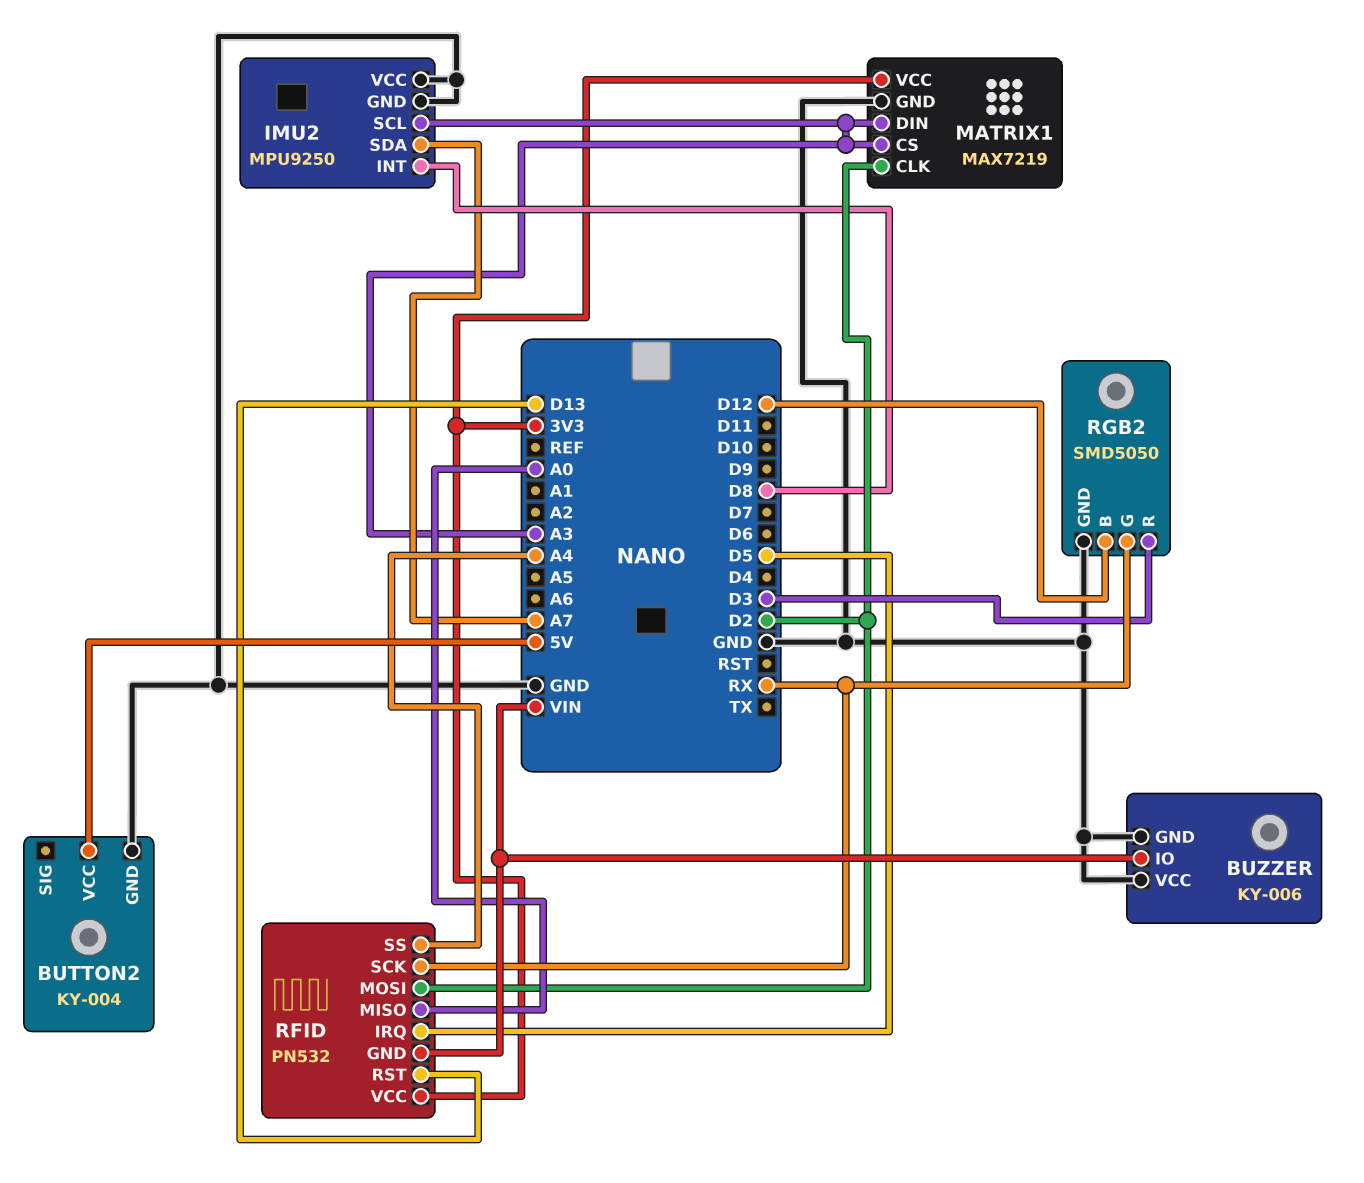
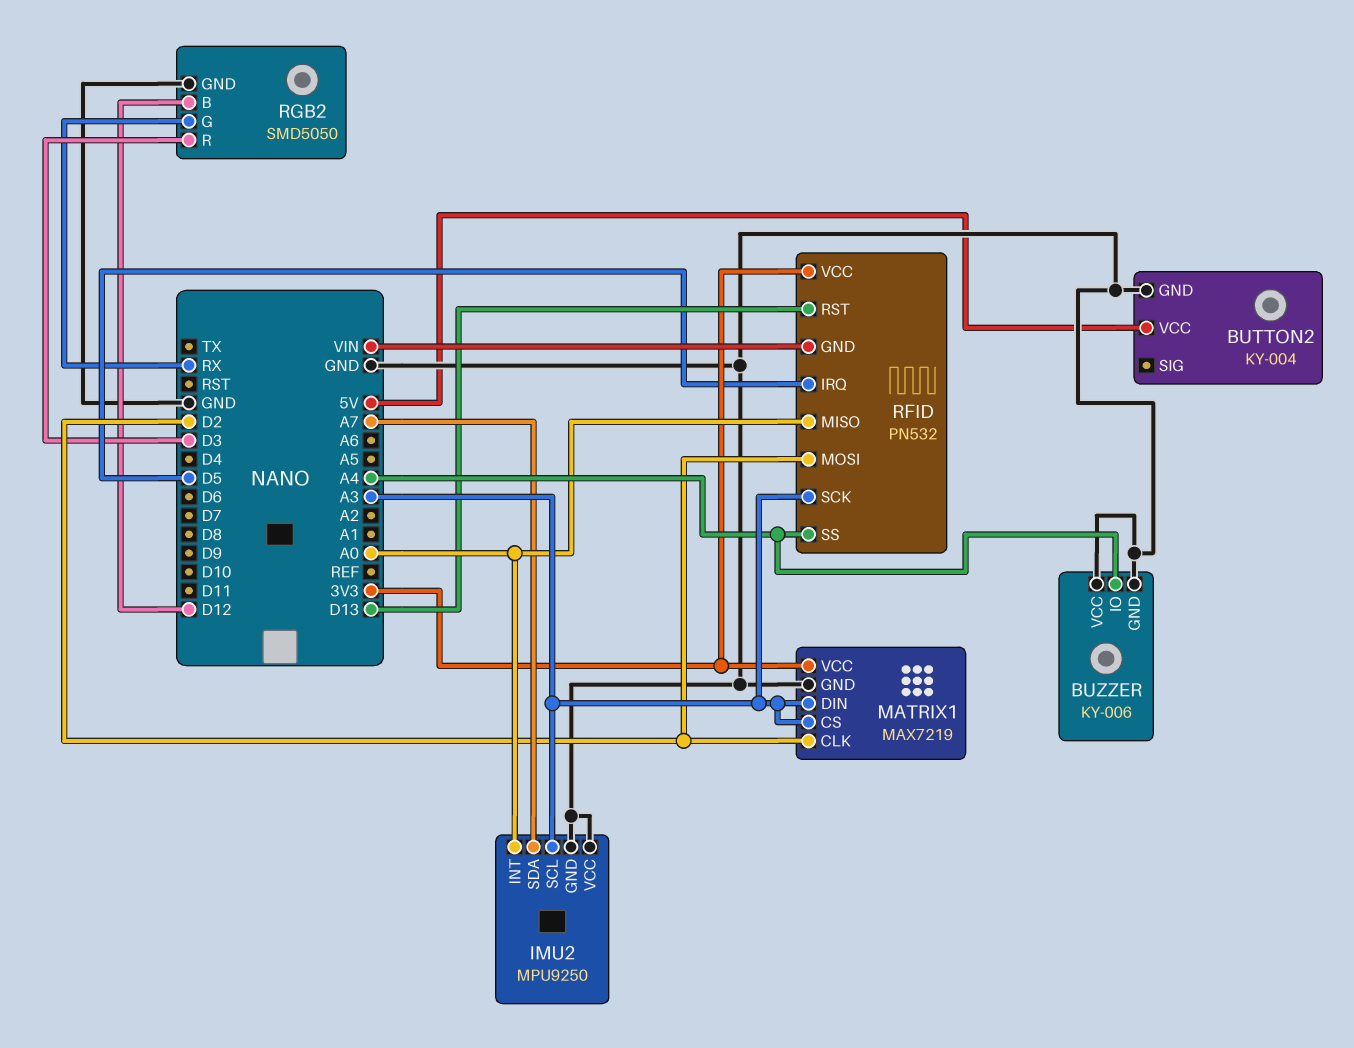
BUZZER pin IO: VIN -> A4
IMU2 pin INT: D8 -> A0
RFID pin SCK: RX -> A3

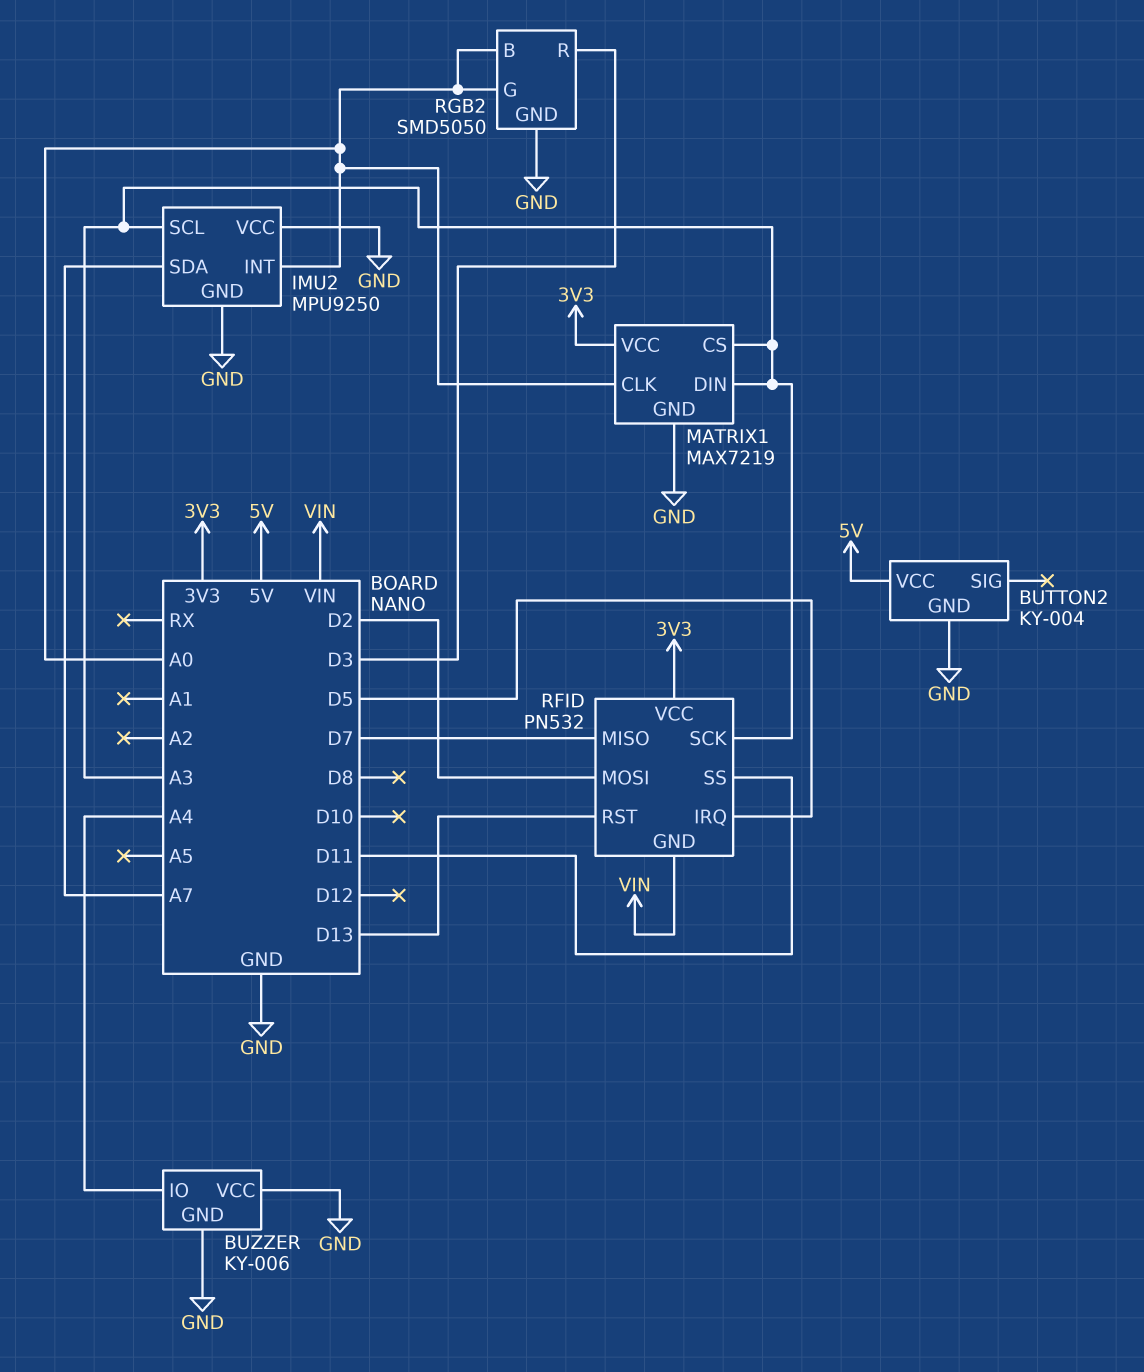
MATRIX1 pin CLK: D2 -> A0
RFID pin MISO: A0 -> D7
RFID pin SS: A4 -> D11
RGB2 pin B: D12 -> A0
RGB2 pin G: RX -> A0

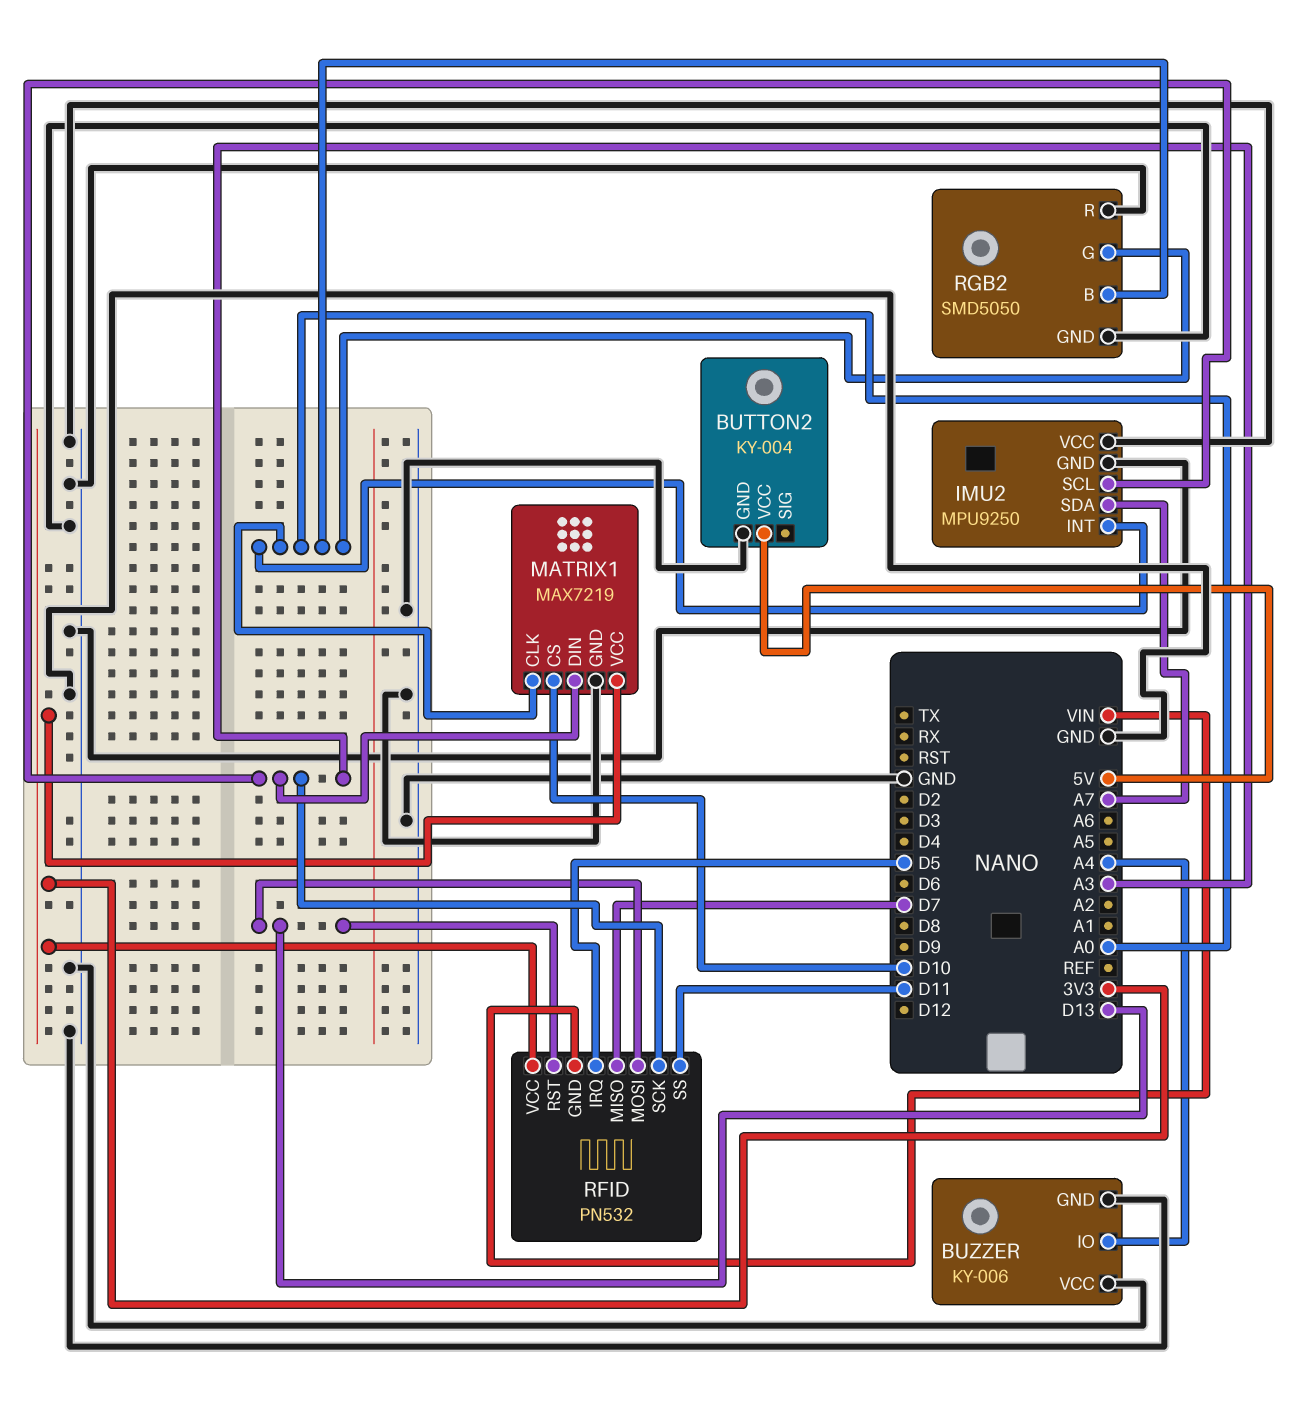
MATRIX1 pin CS: A3 -> D10
RFID pin MOSI: D2 -> D13
RGB2 pin R: D3 -> GND

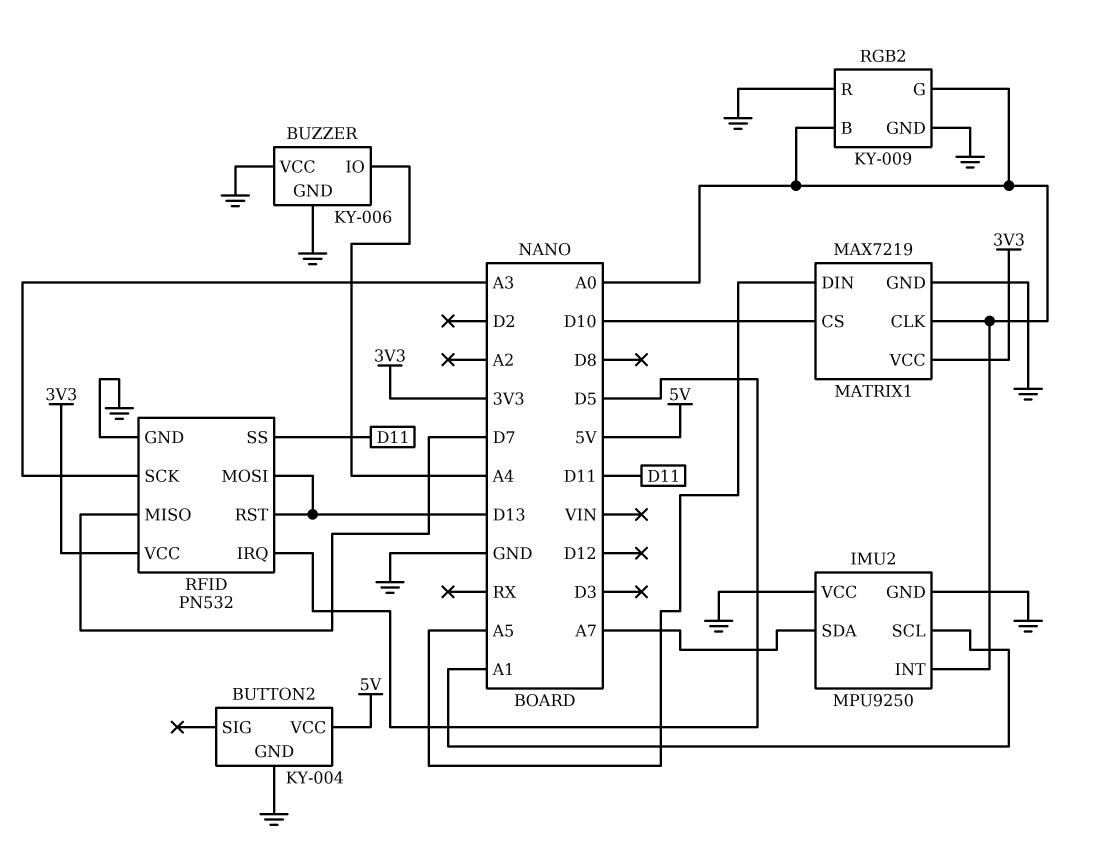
IMU2 pin SCL: A3 -> A1
MATRIX1 pin DIN: A3 -> A5
RFID pin GND: VIN -> GND
RGB2: SMD5050 -> KY-009

